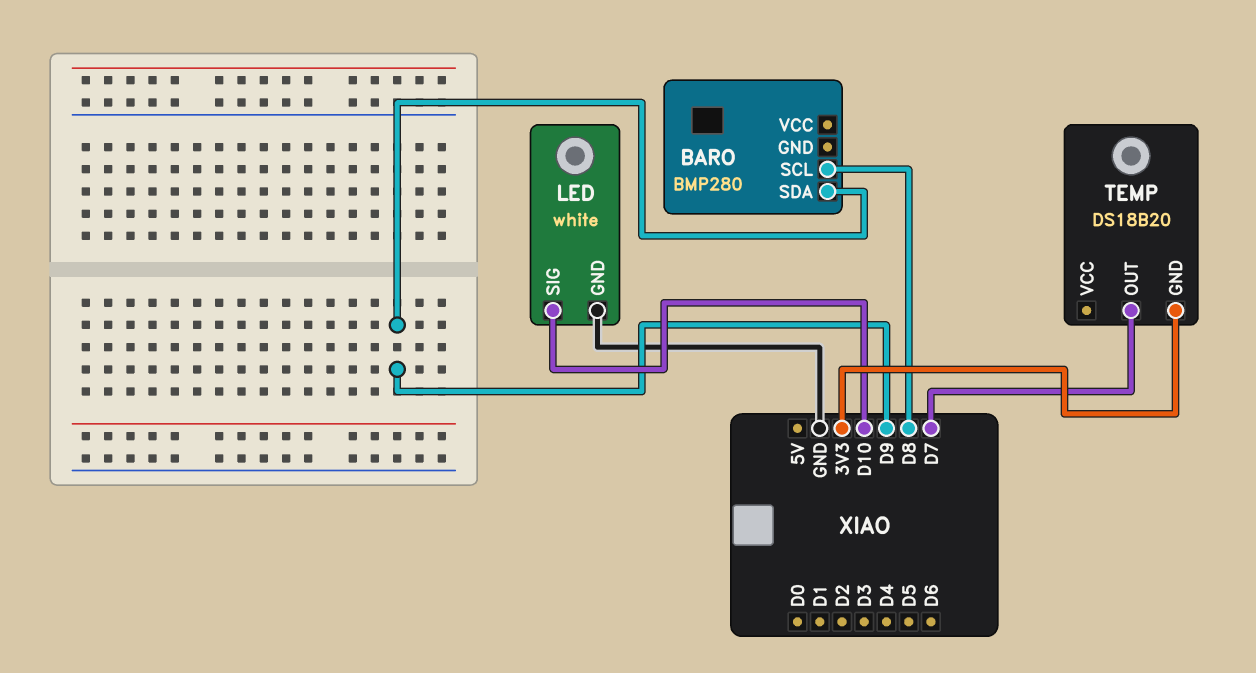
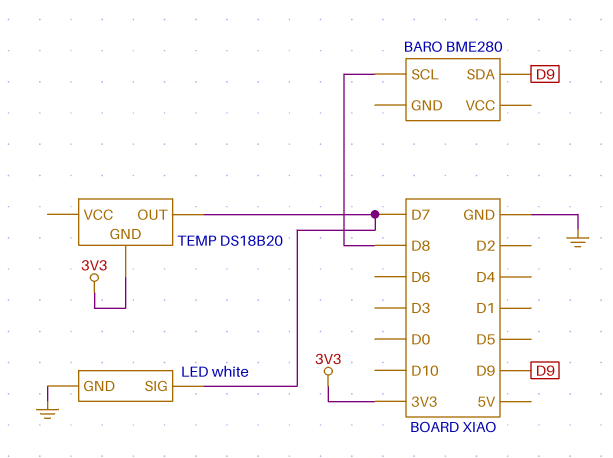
BARO: BMP280 -> BME280
LED pin SIG: D10 -> D7

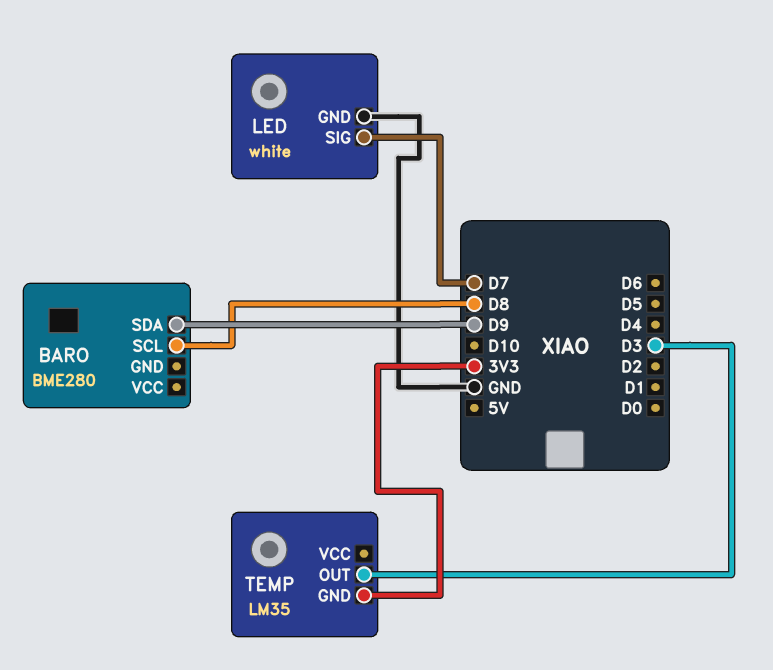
TEMP: DS18B20 -> LM35
TEMP pin OUT: D7 -> D3

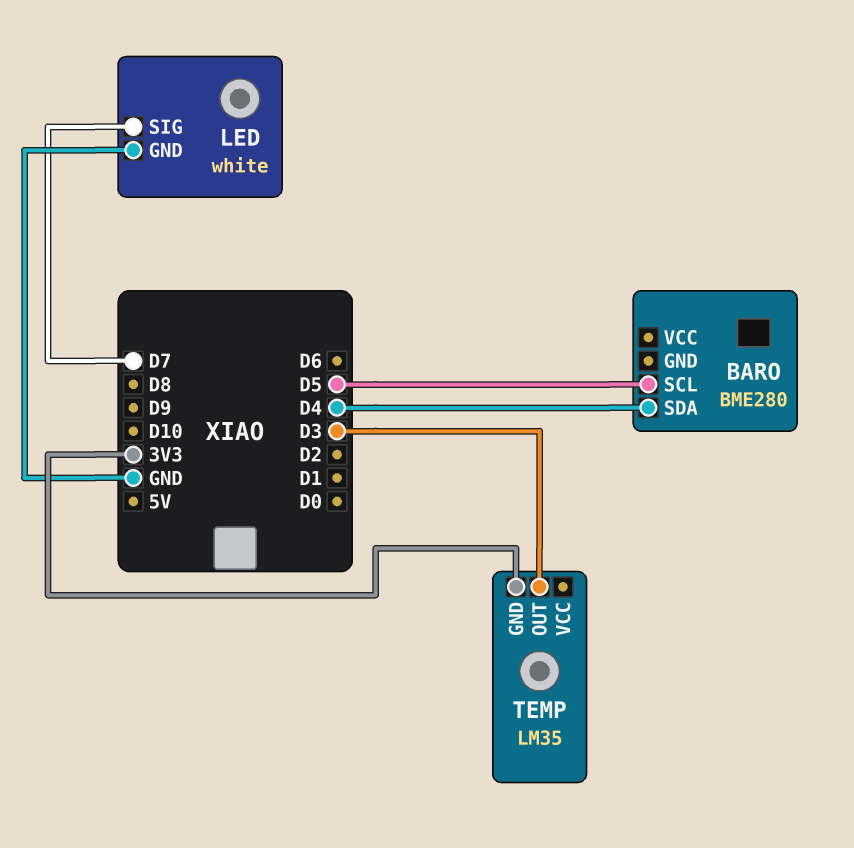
BARO pin SCL: D8 -> D5
BARO pin SDA: D9 -> D4

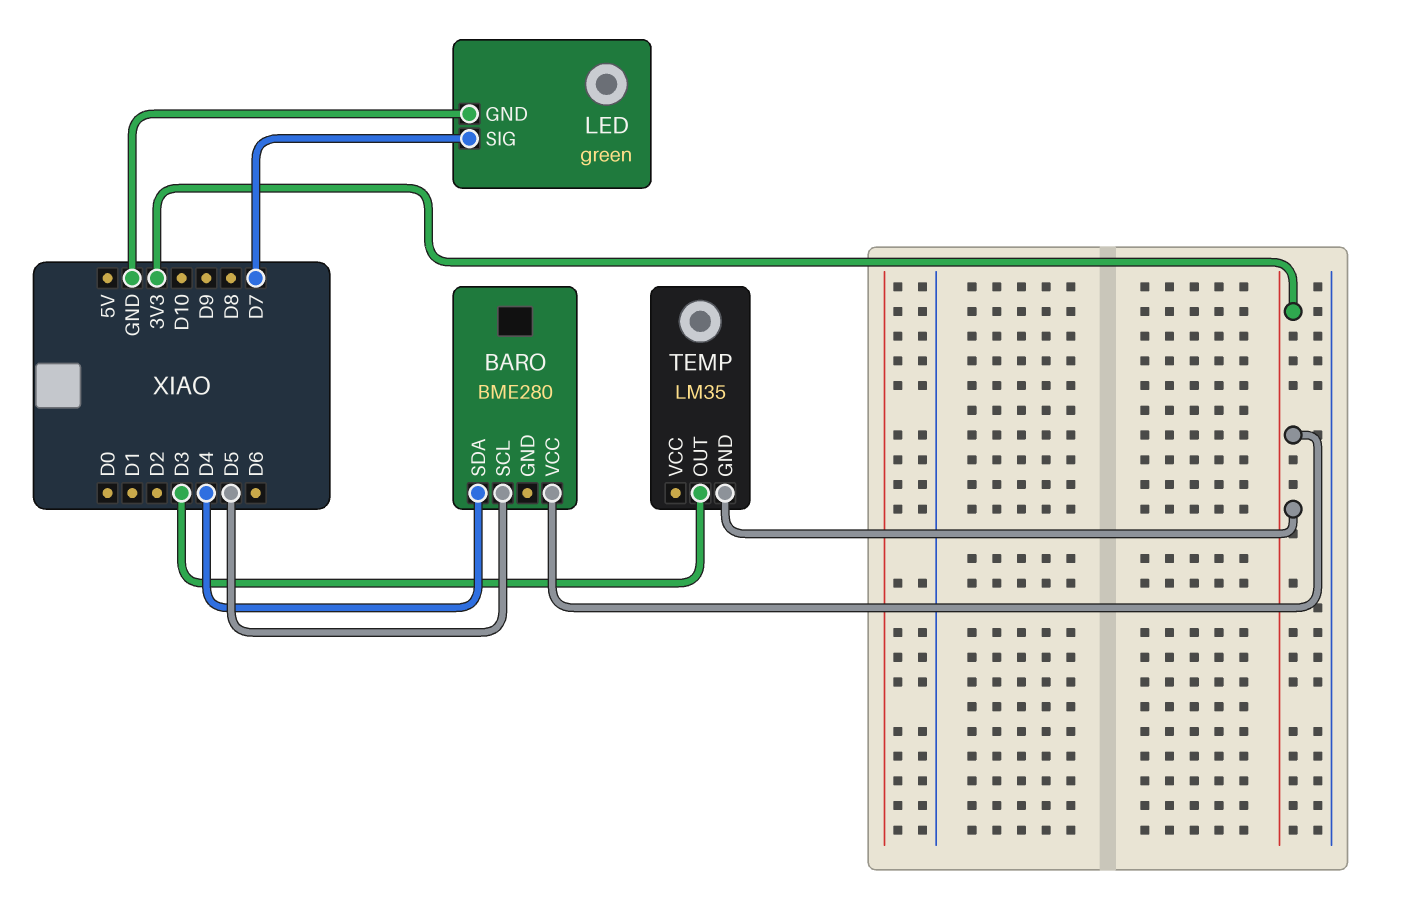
BARO pin VCC: none -> 3V3
LED: white -> green

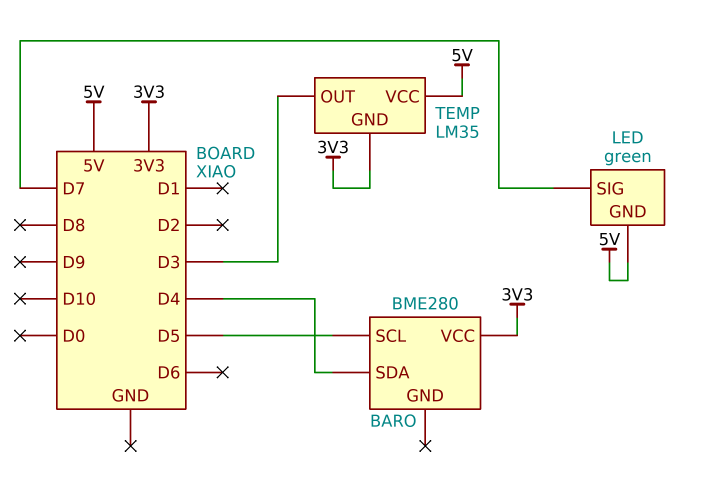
LED pin GND: GND -> 5V
TEMP pin VCC: none -> 5V

